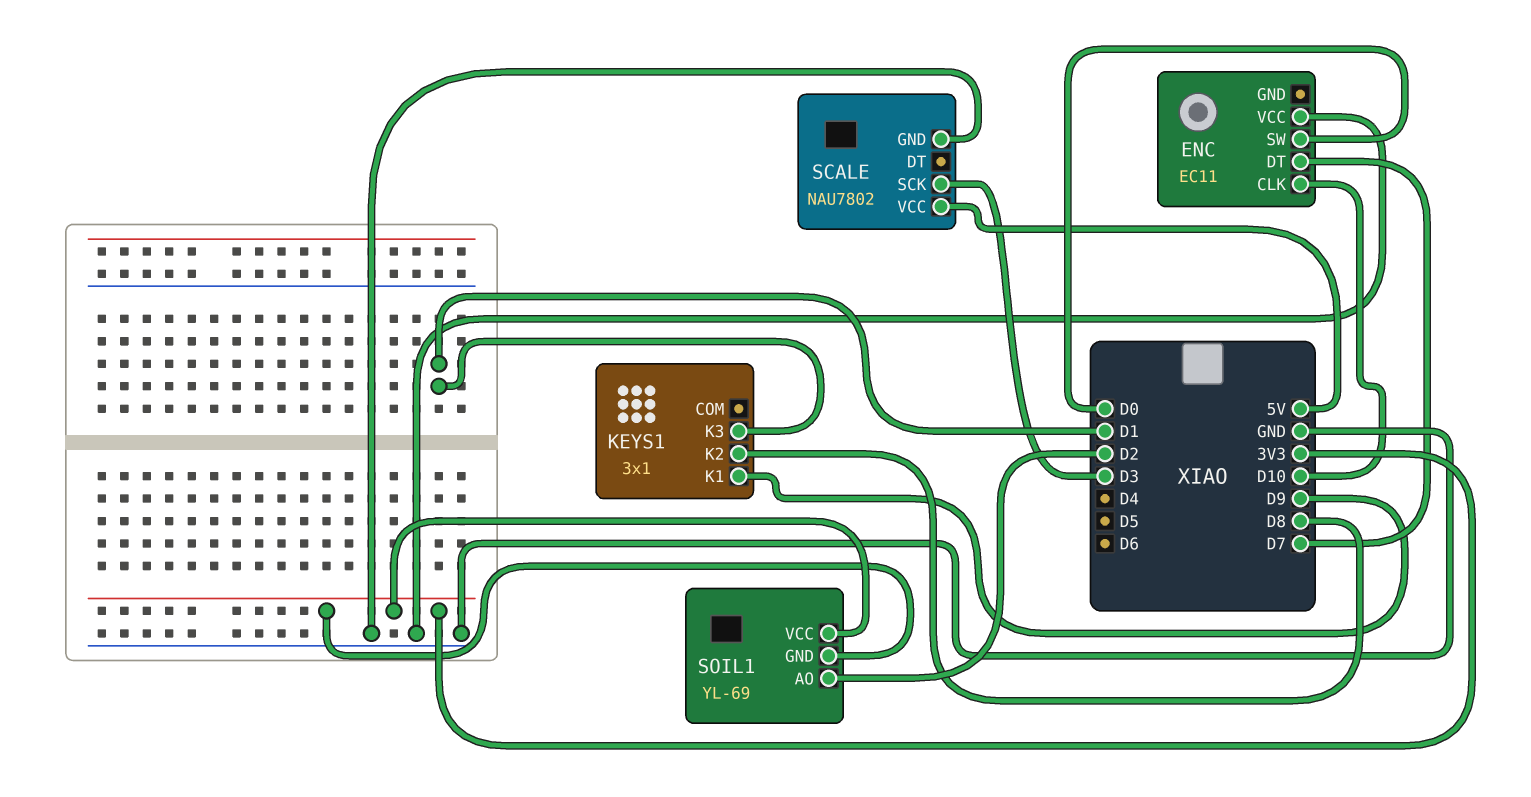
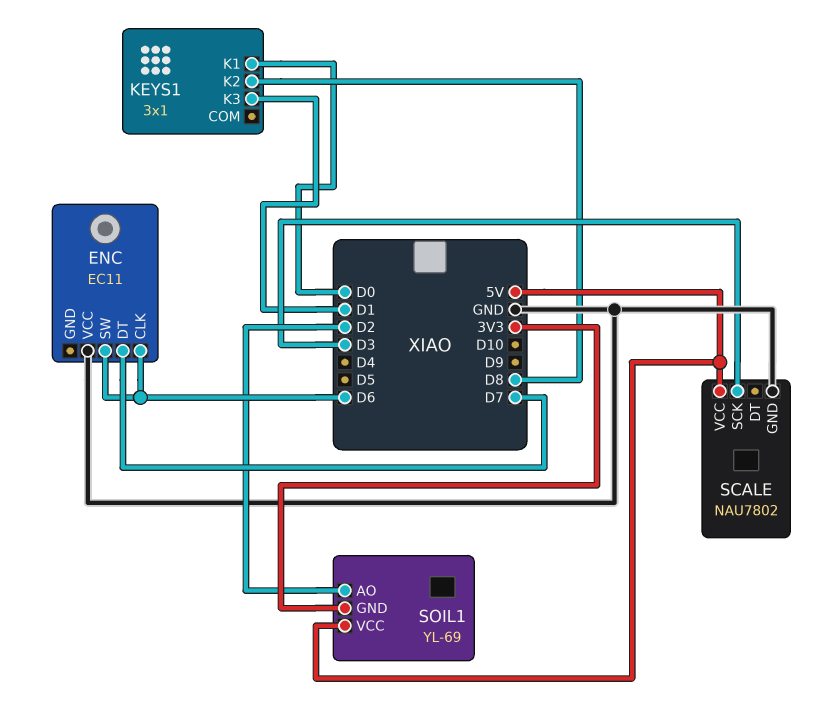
ENC pin CLK: D10 -> D6
ENC pin SW: D0 -> D6
KEYS1 pin K1: D9 -> D0
SOIL1 pin VCC: 3V3 -> 5V

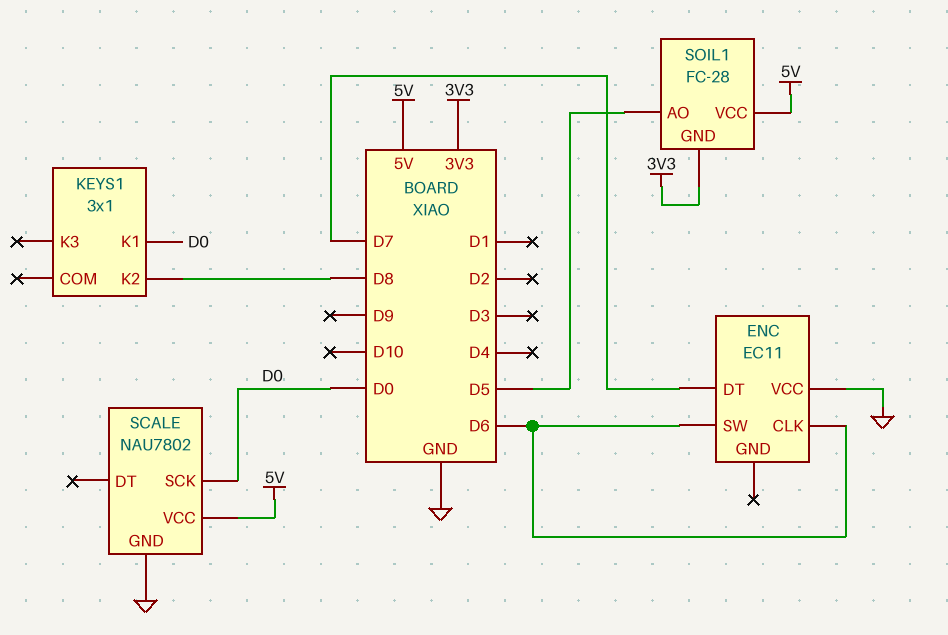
KEYS1 pin K3: D1 -> none
SCALE pin SCK: D3 -> D0
SOIL1: YL-69 -> FC-28
SOIL1 pin AO: D2 -> D5

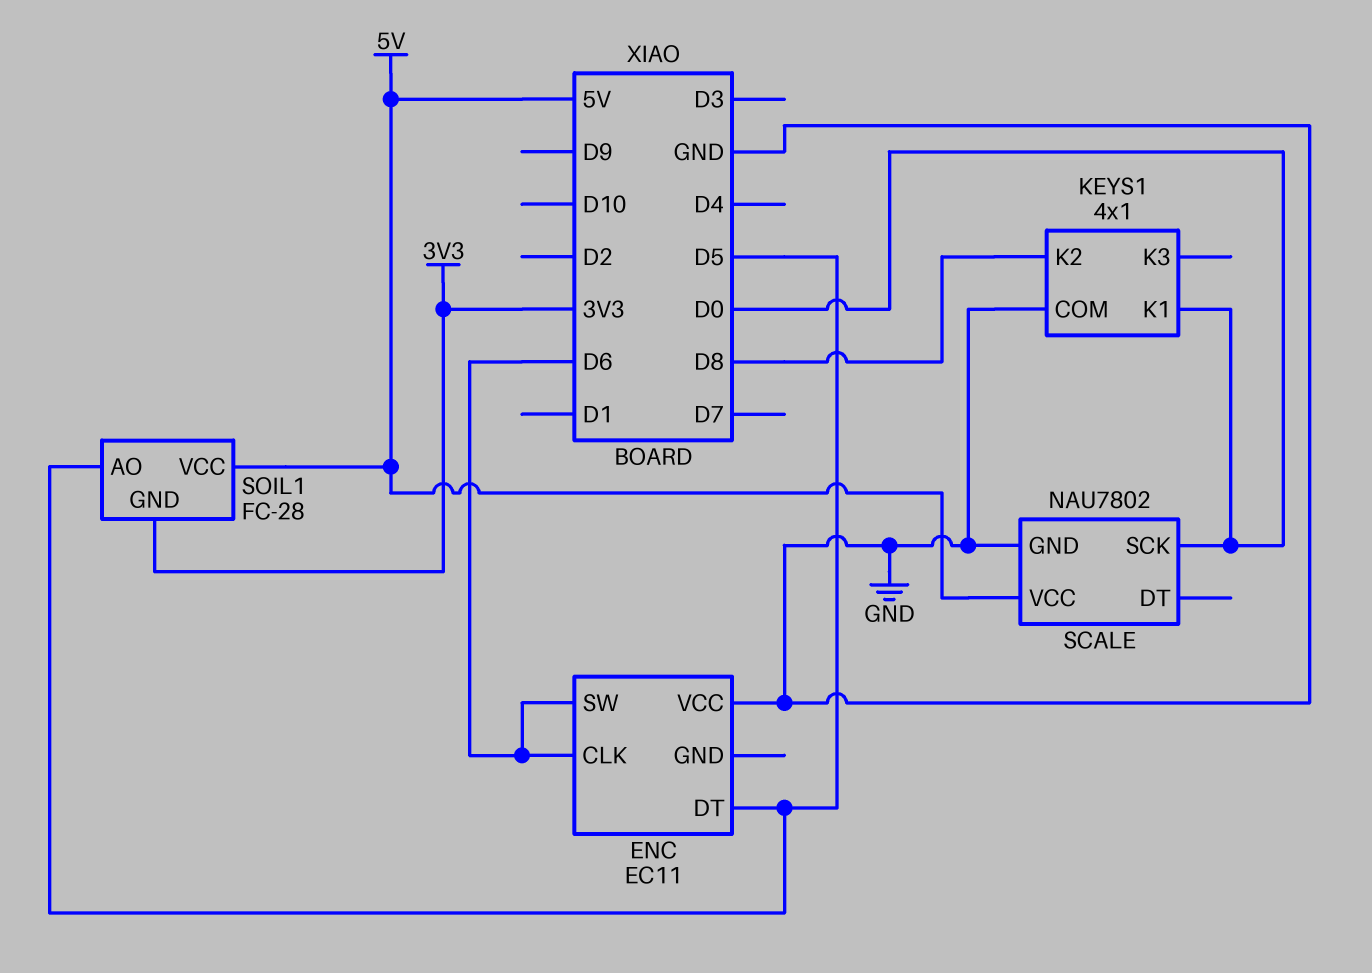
ENC pin DT: D7 -> D5
KEYS1: 3x1 -> 4x1
KEYS1 pin COM: none -> GND

